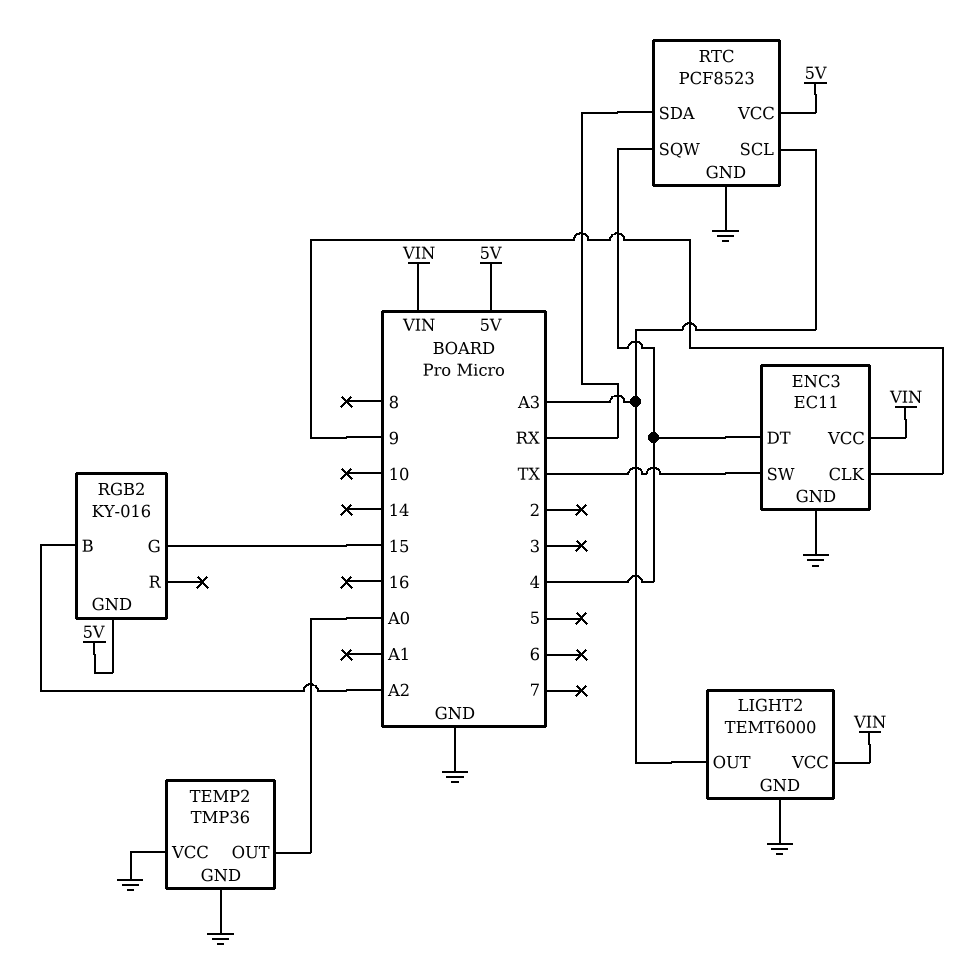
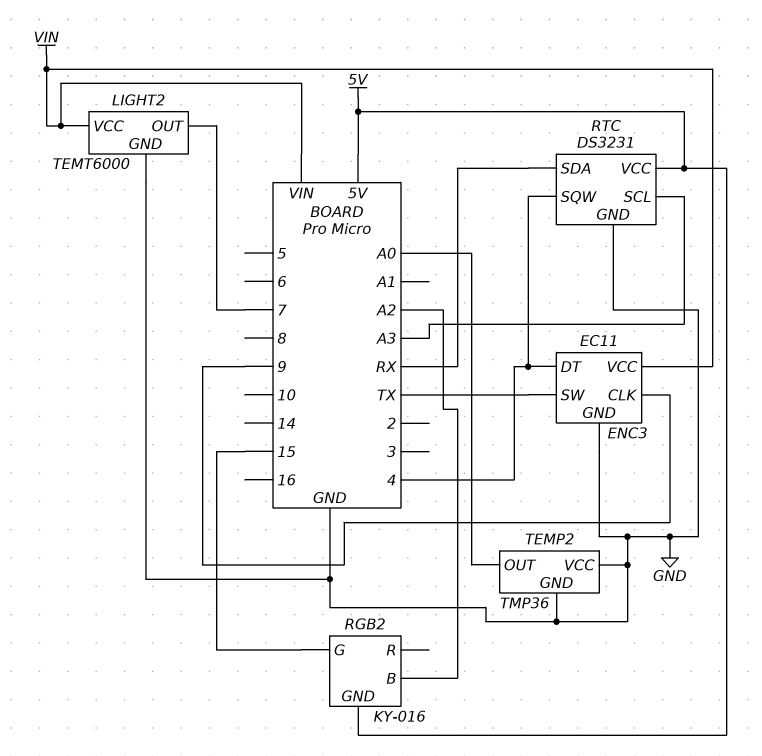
LIGHT2 pin OUT: A3 -> 7
RTC: PCF8523 -> DS3231

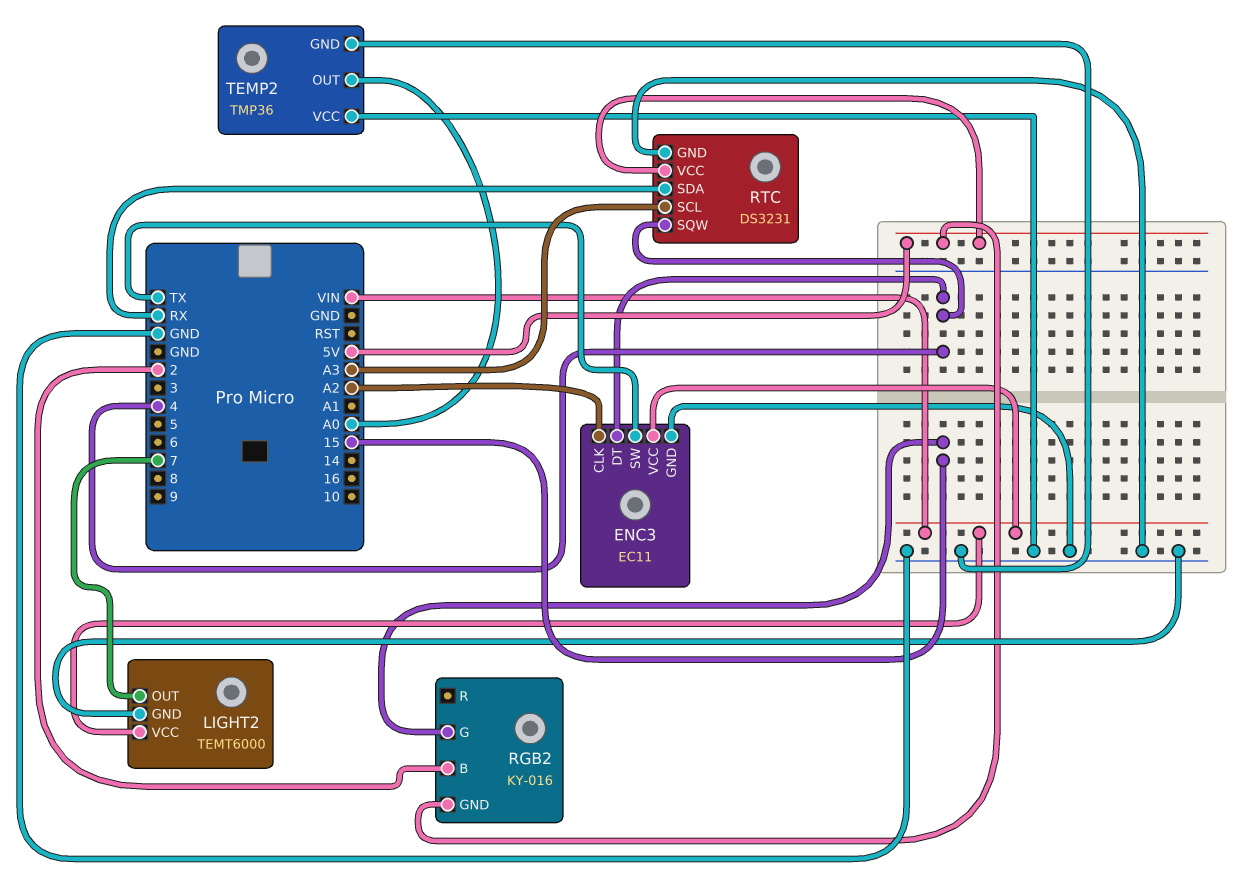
ENC3 pin CLK: 9 -> A2
RGB2 pin B: A2 -> 2

